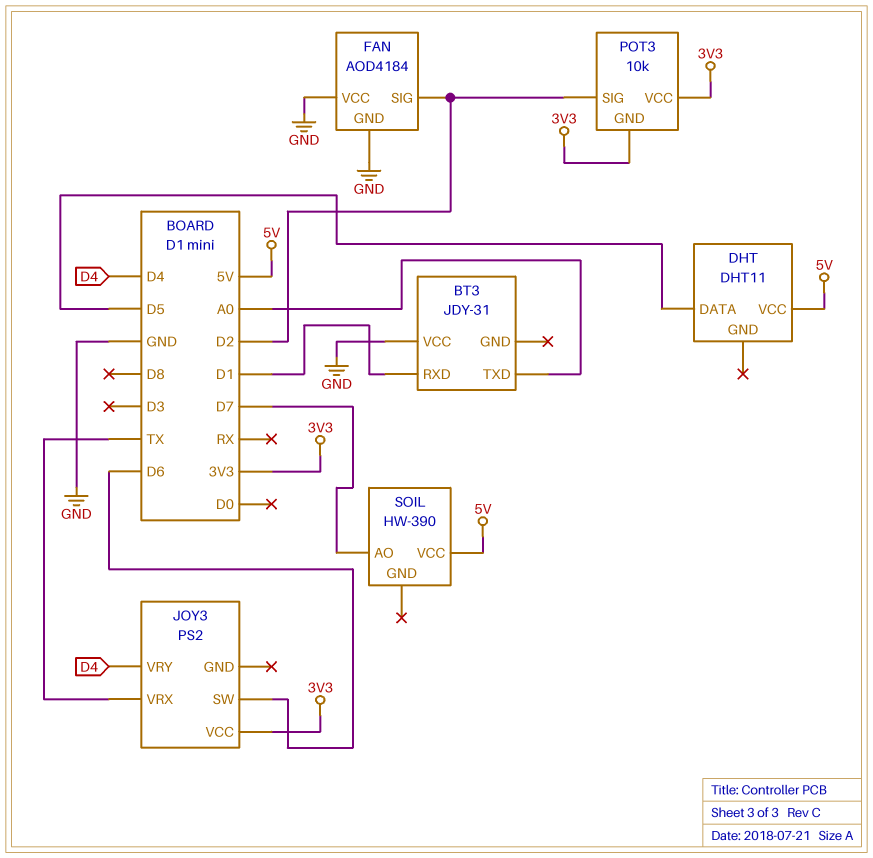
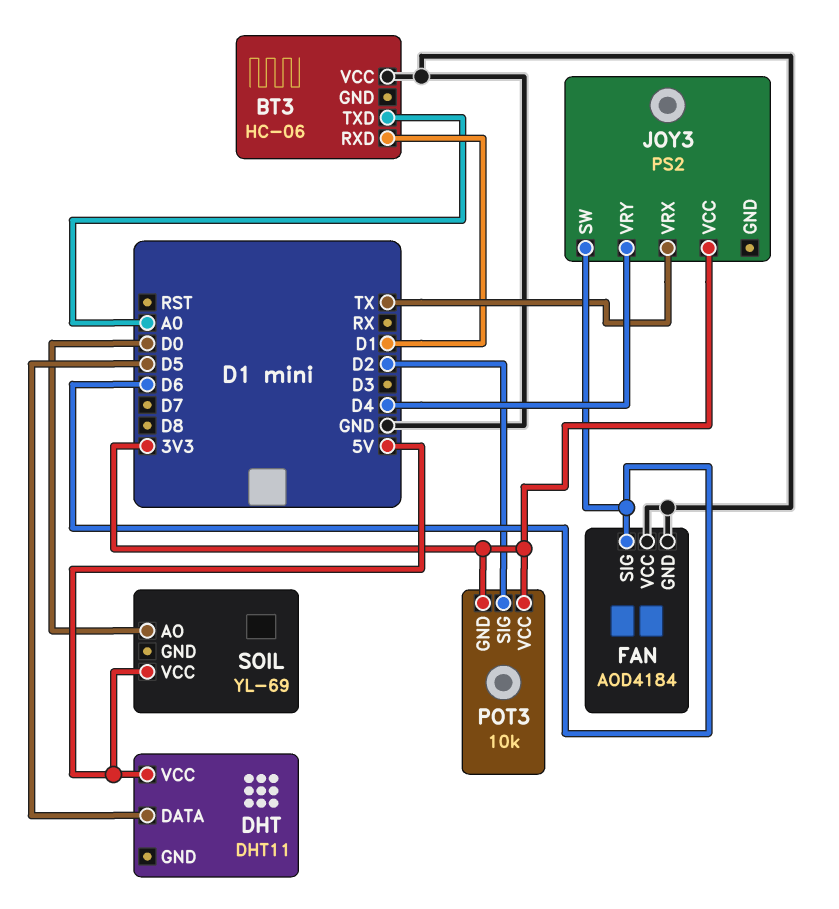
BT3: JDY-31 -> HC-06
FAN pin SIG: D2 -> D6
SOIL: HW-390 -> YL-69
SOIL pin AO: D7 -> D0

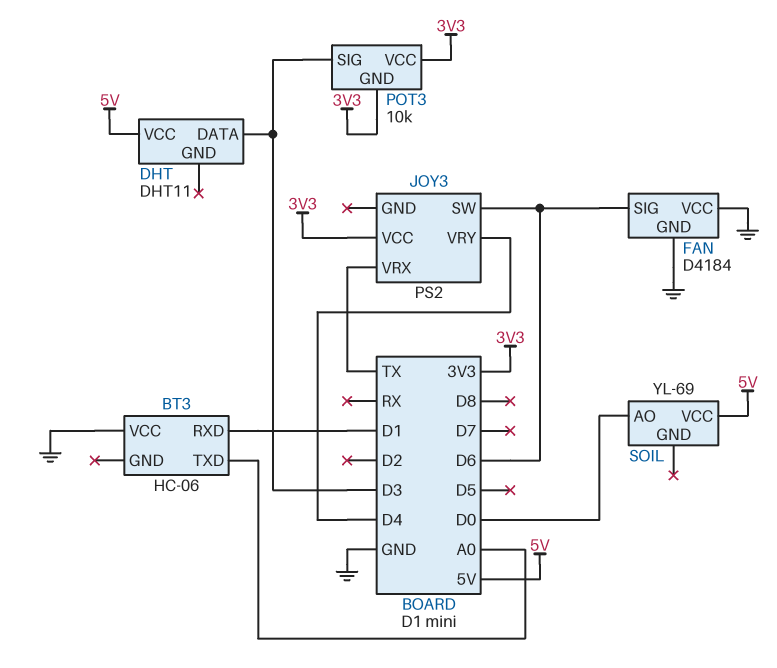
DHT pin DATA: D5 -> D3
FAN: AOD4184 -> D4184
POT3 pin SIG: D2 -> D3

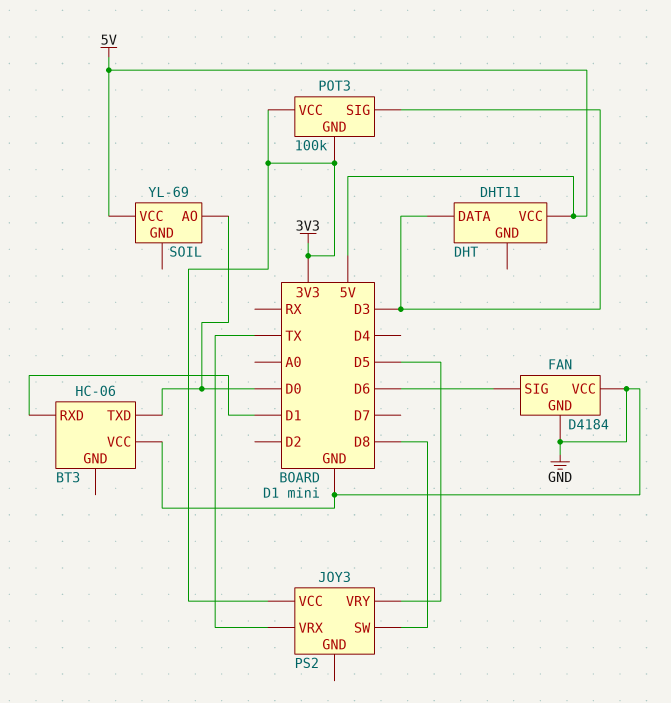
BT3 pin TXD: A0 -> D0
JOY3 pin SW: D6 -> D8
JOY3 pin VRY: D4 -> D5
POT3: 10k -> 100k

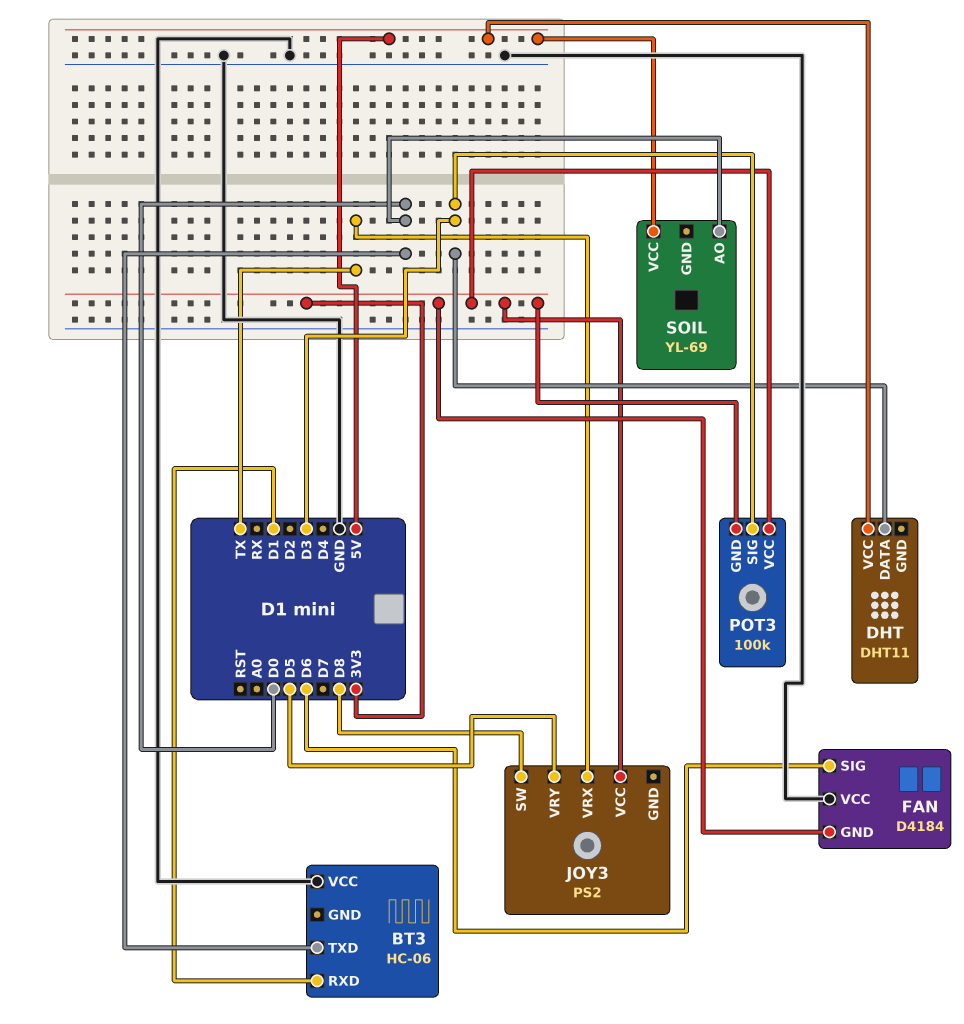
FAN pin GND: GND -> 3V3

